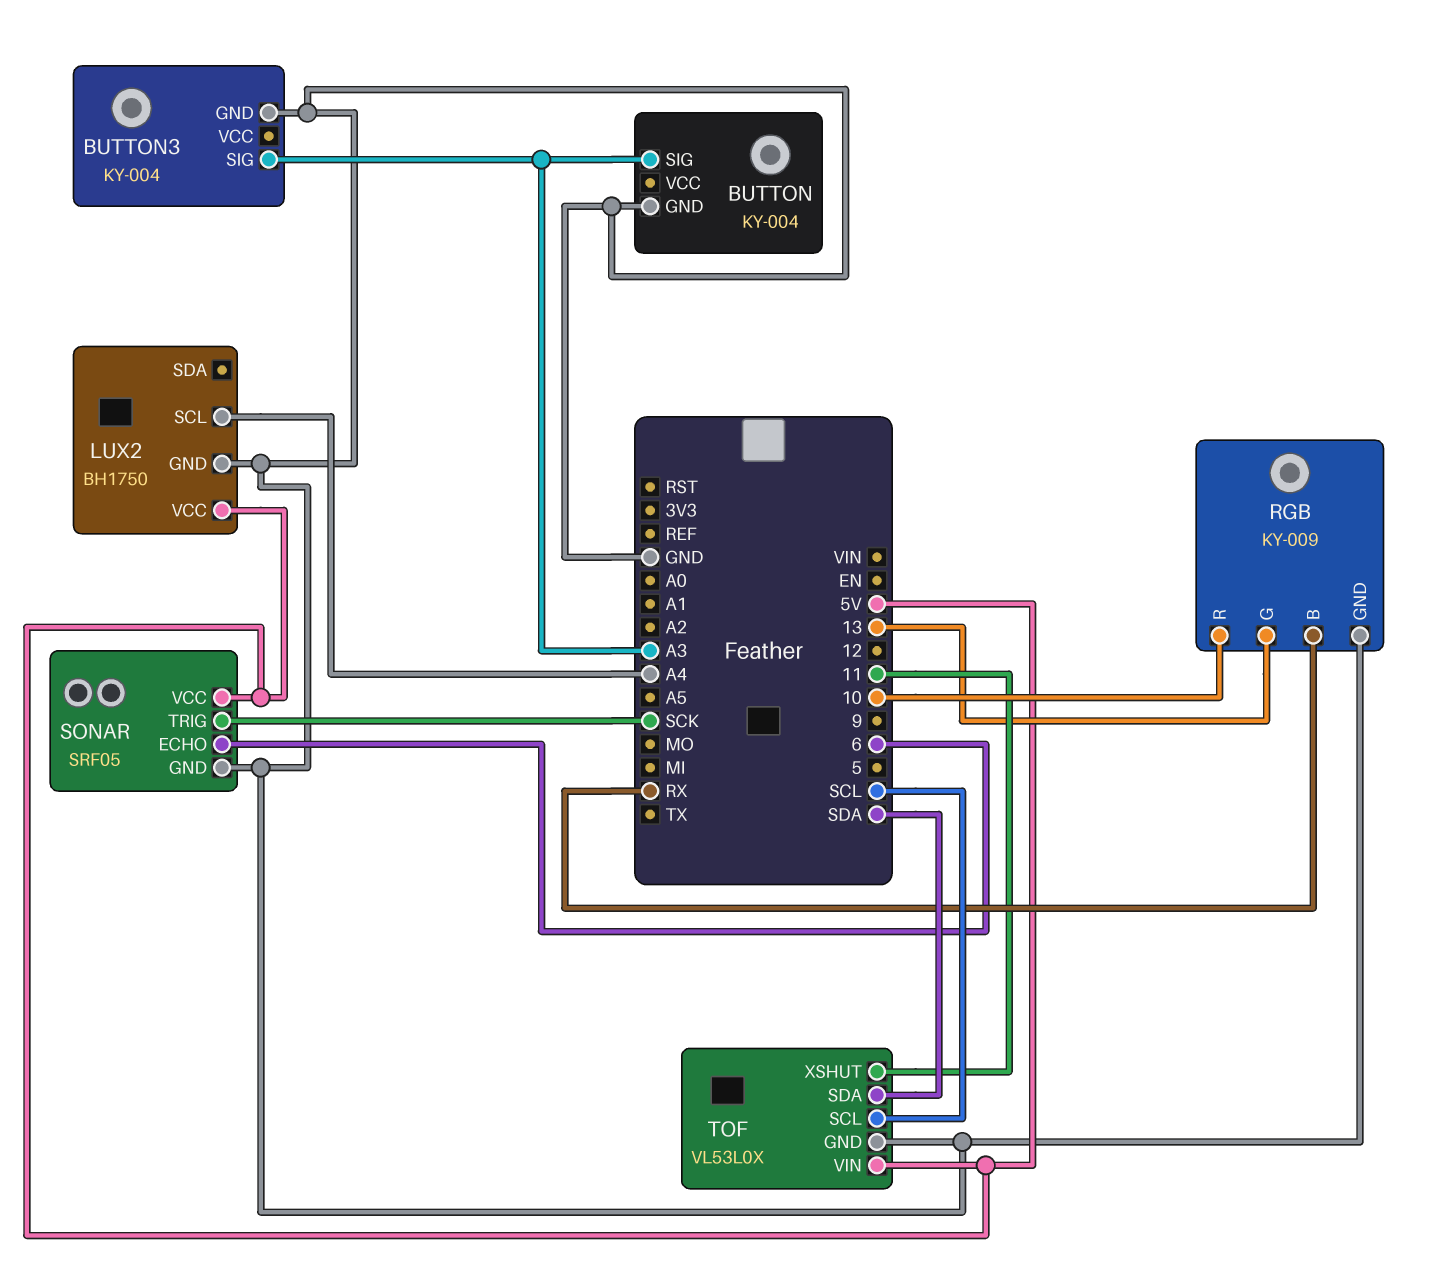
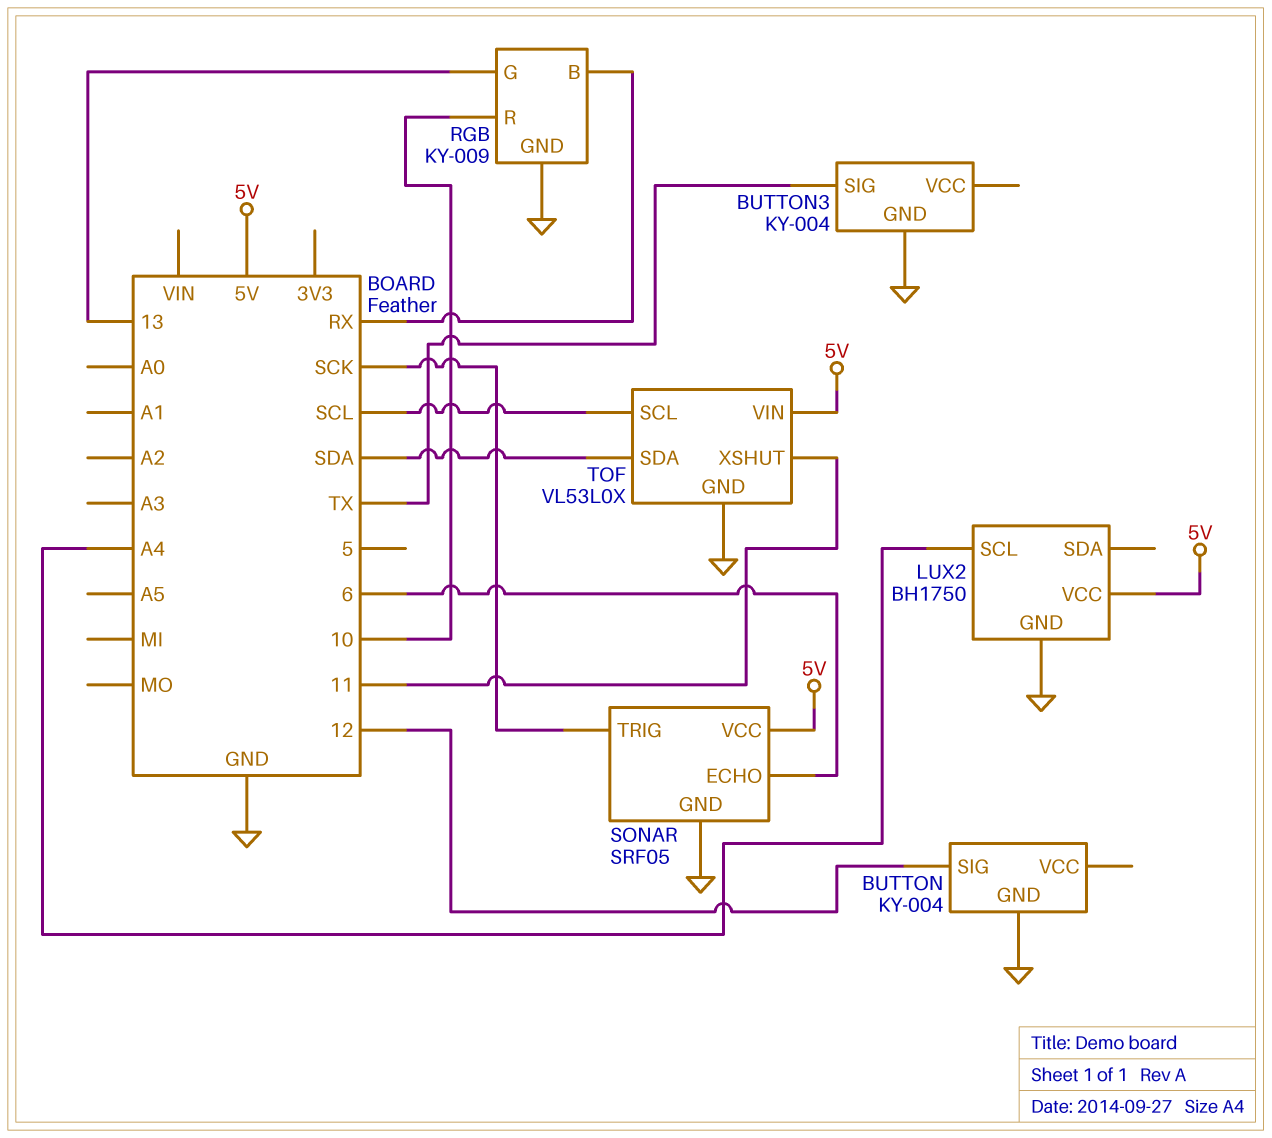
BUTTON pin SIG: A3 -> 12
BUTTON3 pin SIG: A3 -> TX

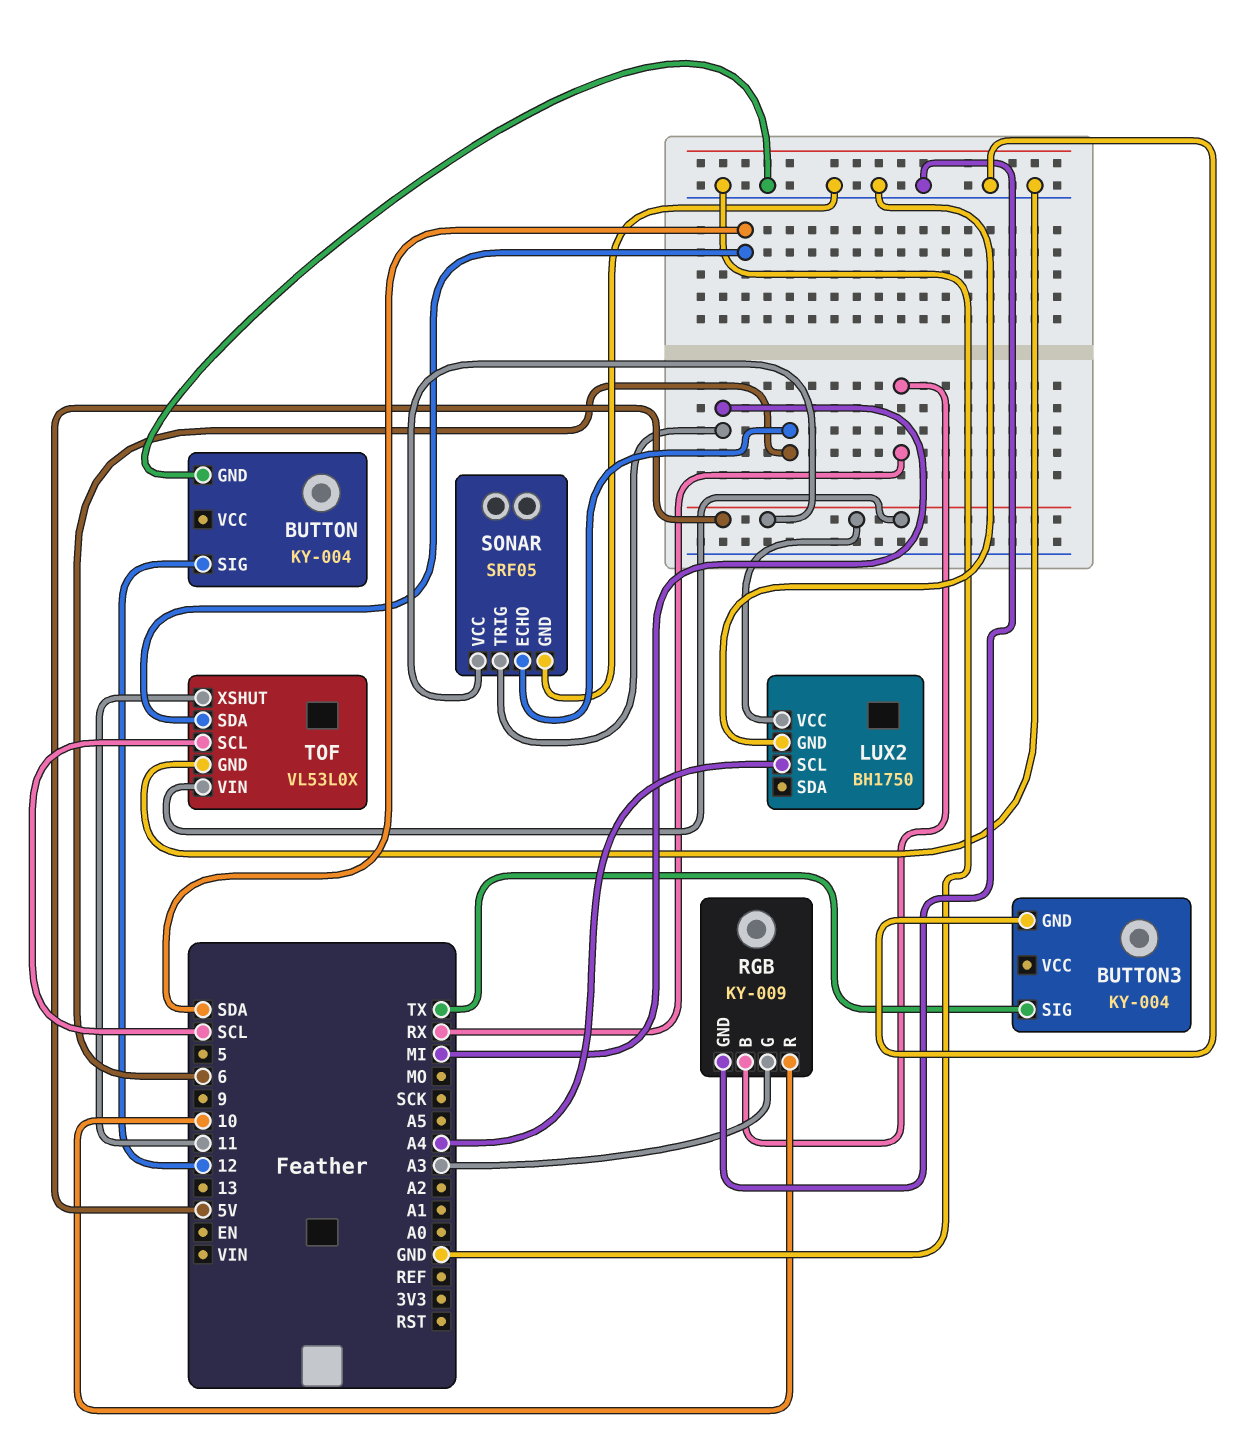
RGB pin G: 13 -> A3
SONAR pin TRIG: SCK -> MI

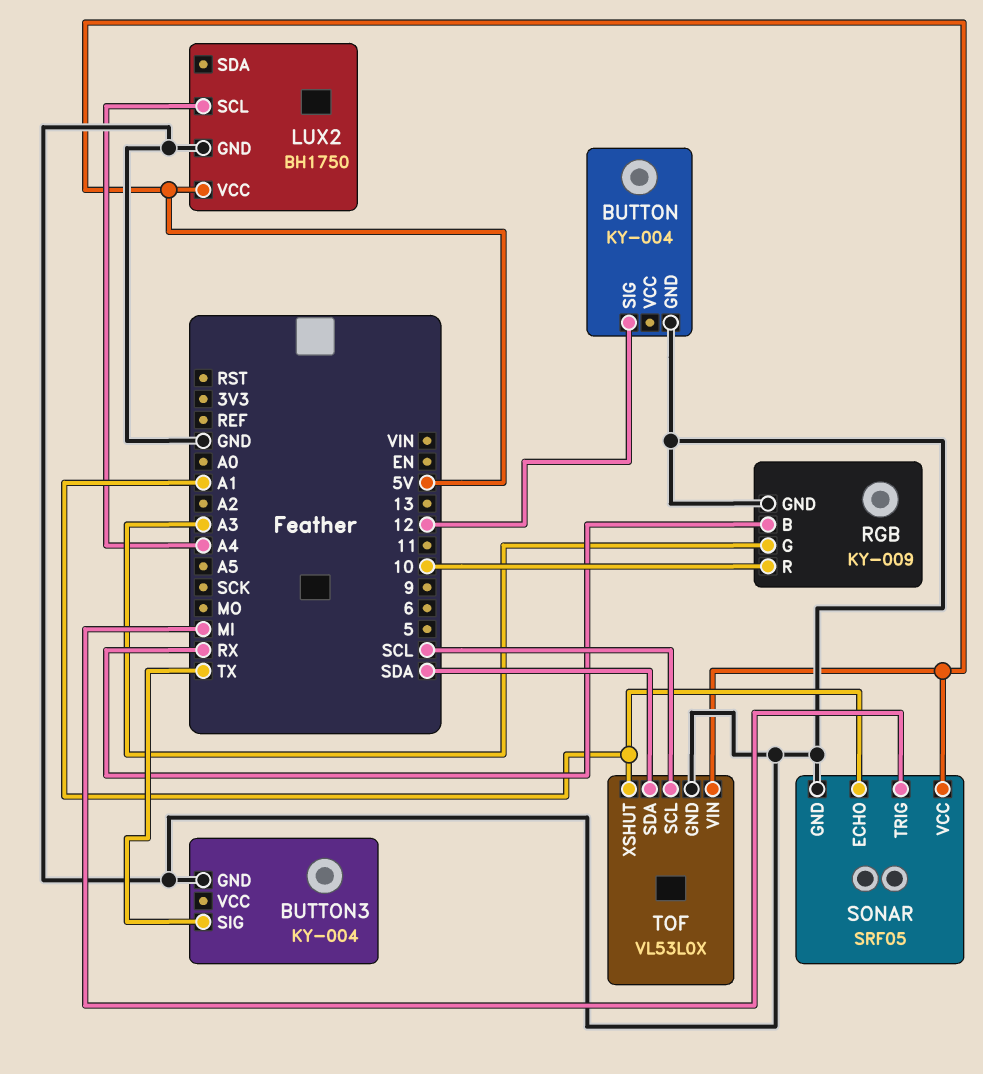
SONAR pin ECHO: 6 -> A1
TOF pin XSHUT: 11 -> A1

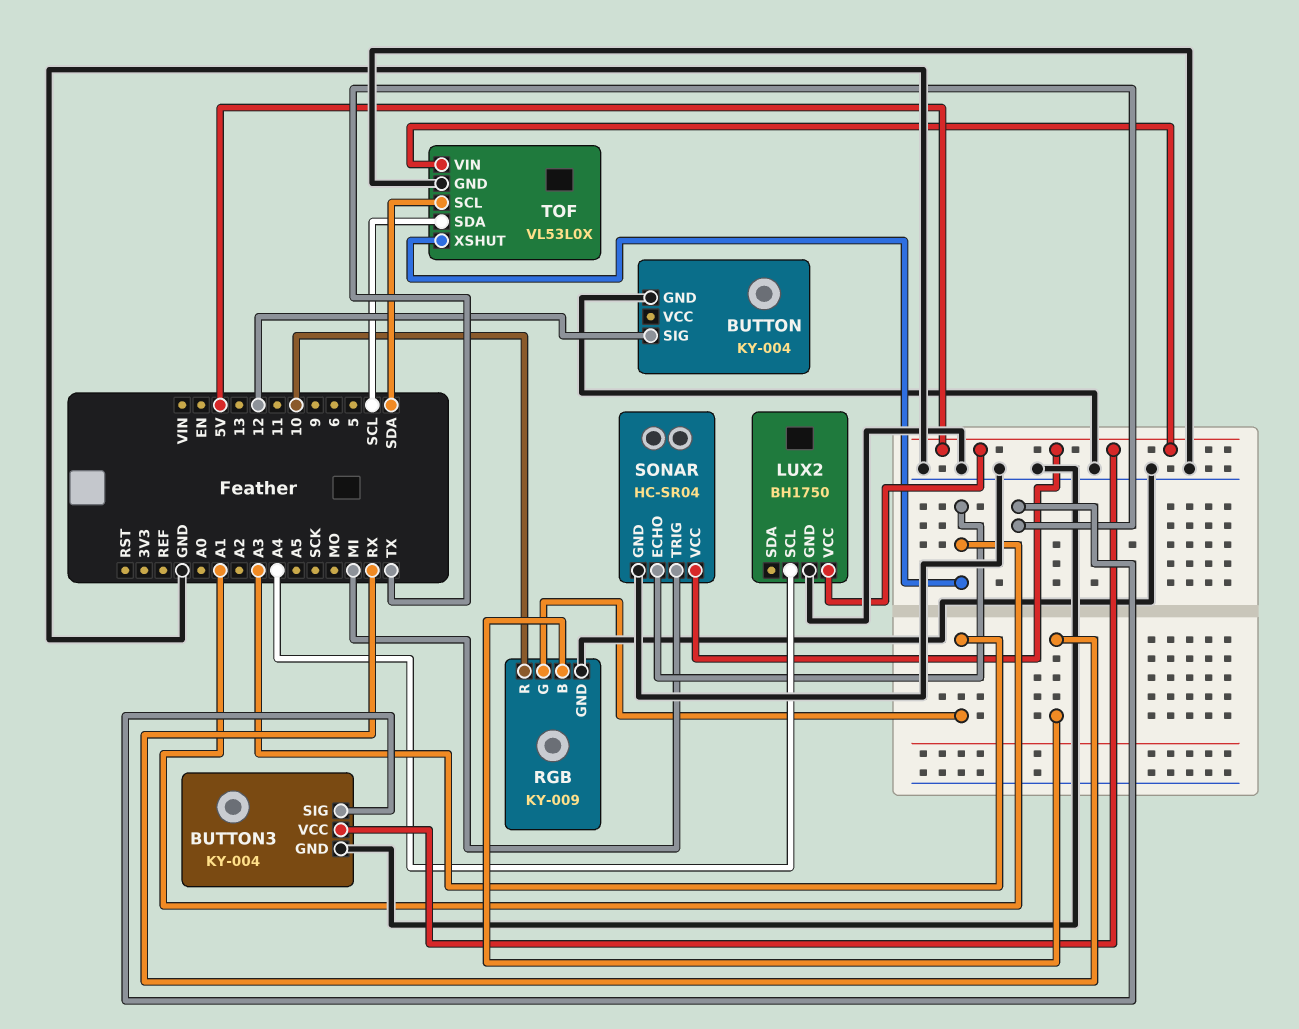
BUTTON3 pin VCC: none -> 5V
SONAR: SRF05 -> HC-SR04
TOF pin SCL: SCL -> SDA
TOF pin SDA: SDA -> SCL

